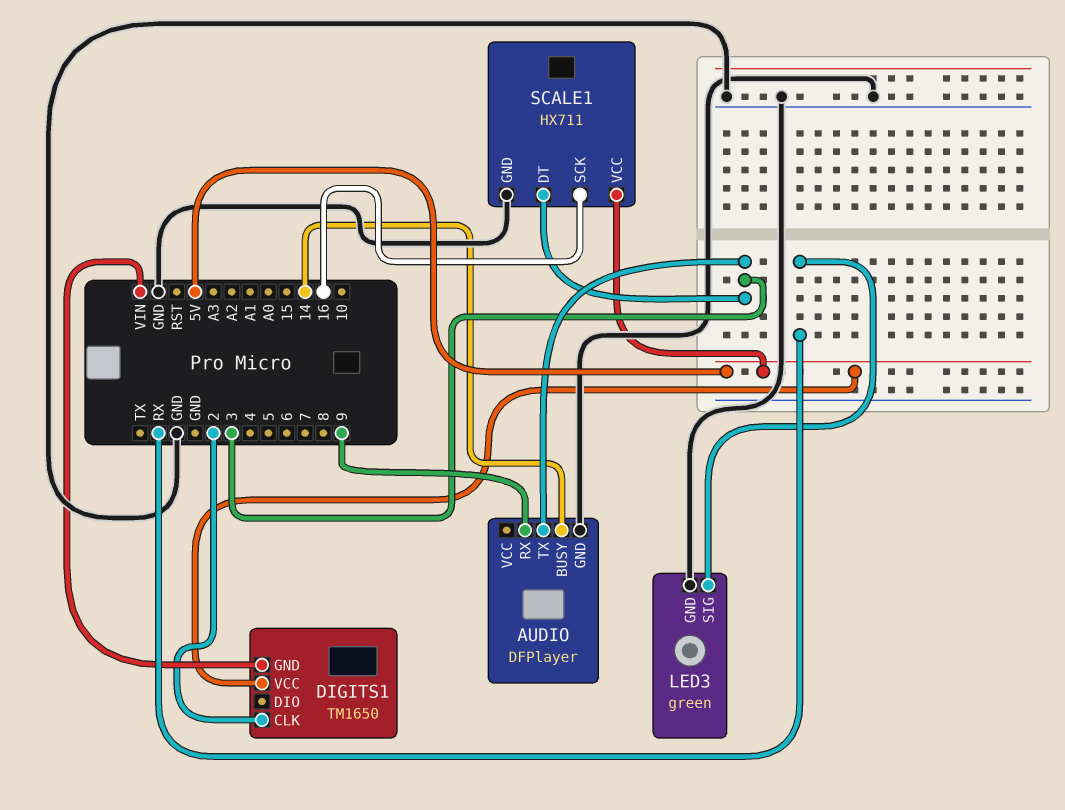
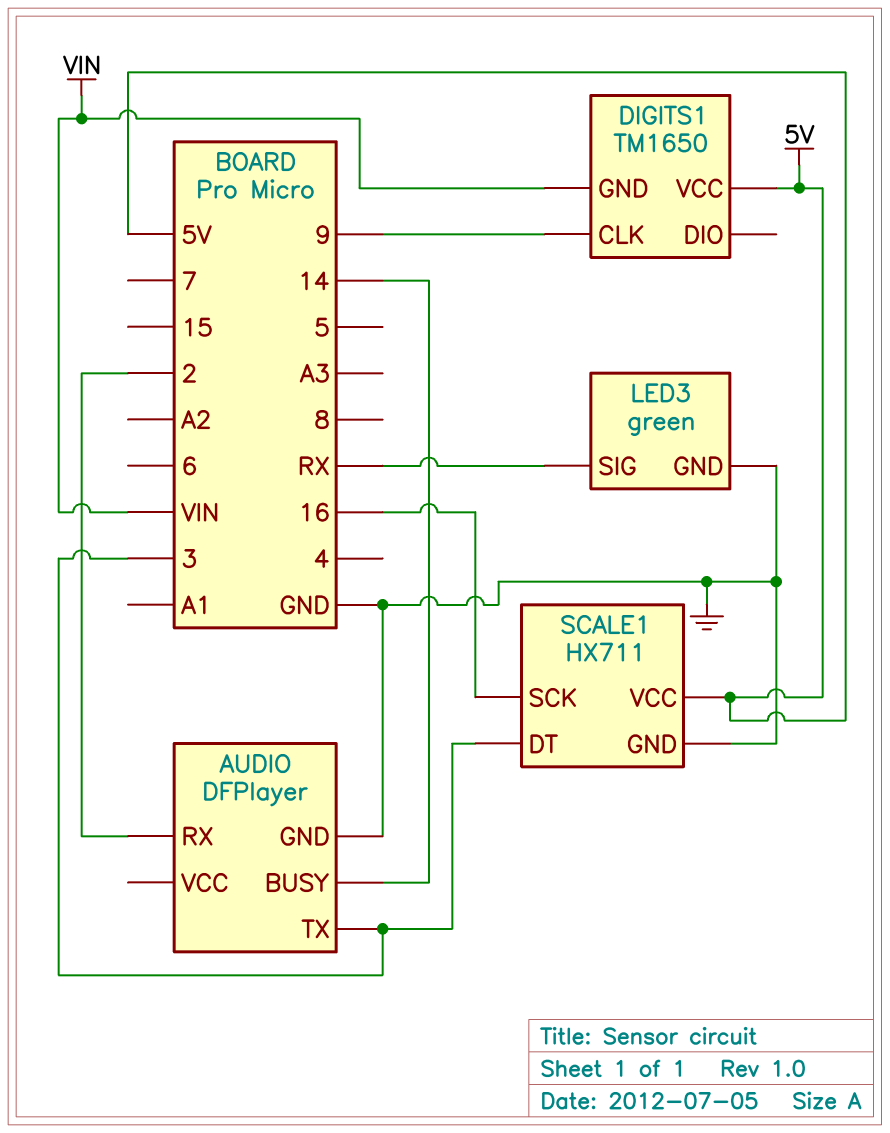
AUDIO pin RX: 9 -> 2
DIGITS1 pin CLK: 2 -> 9

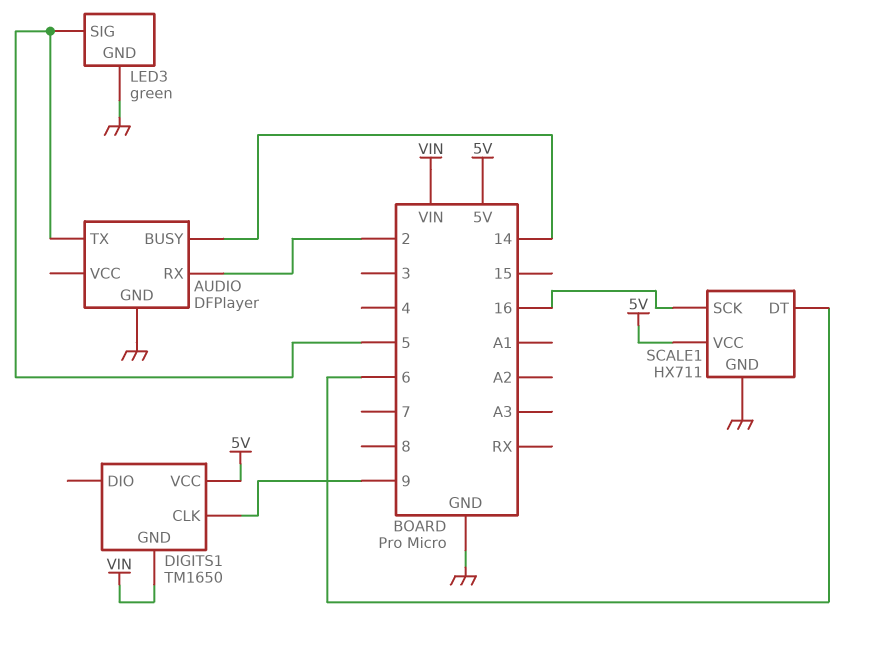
AUDIO pin TX: 3 -> 5
LED3 pin SIG: RX -> 5
SCALE1 pin DT: 3 -> 6

